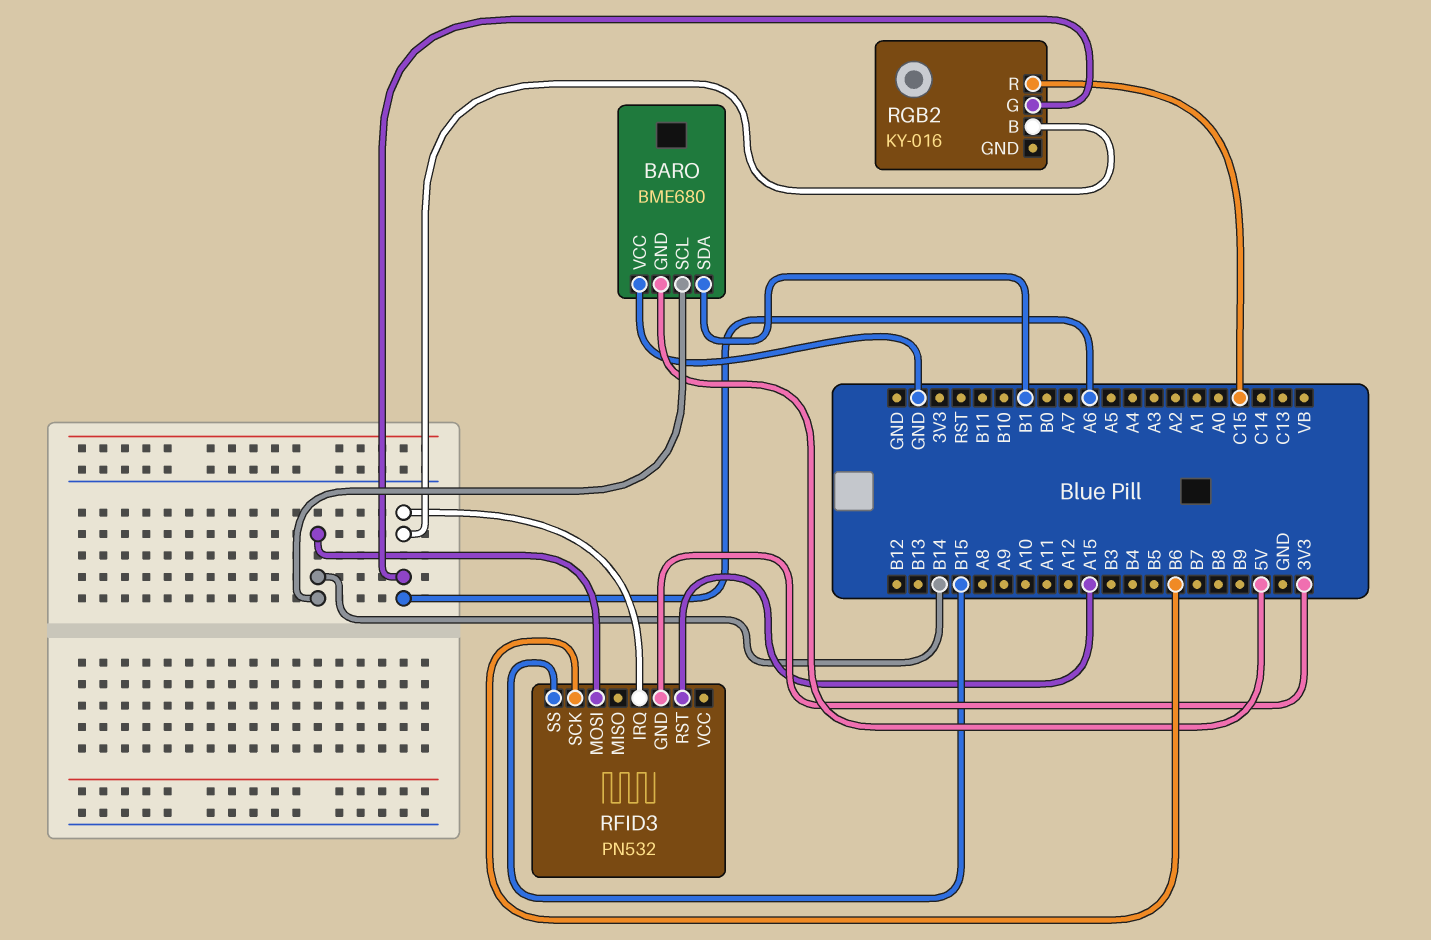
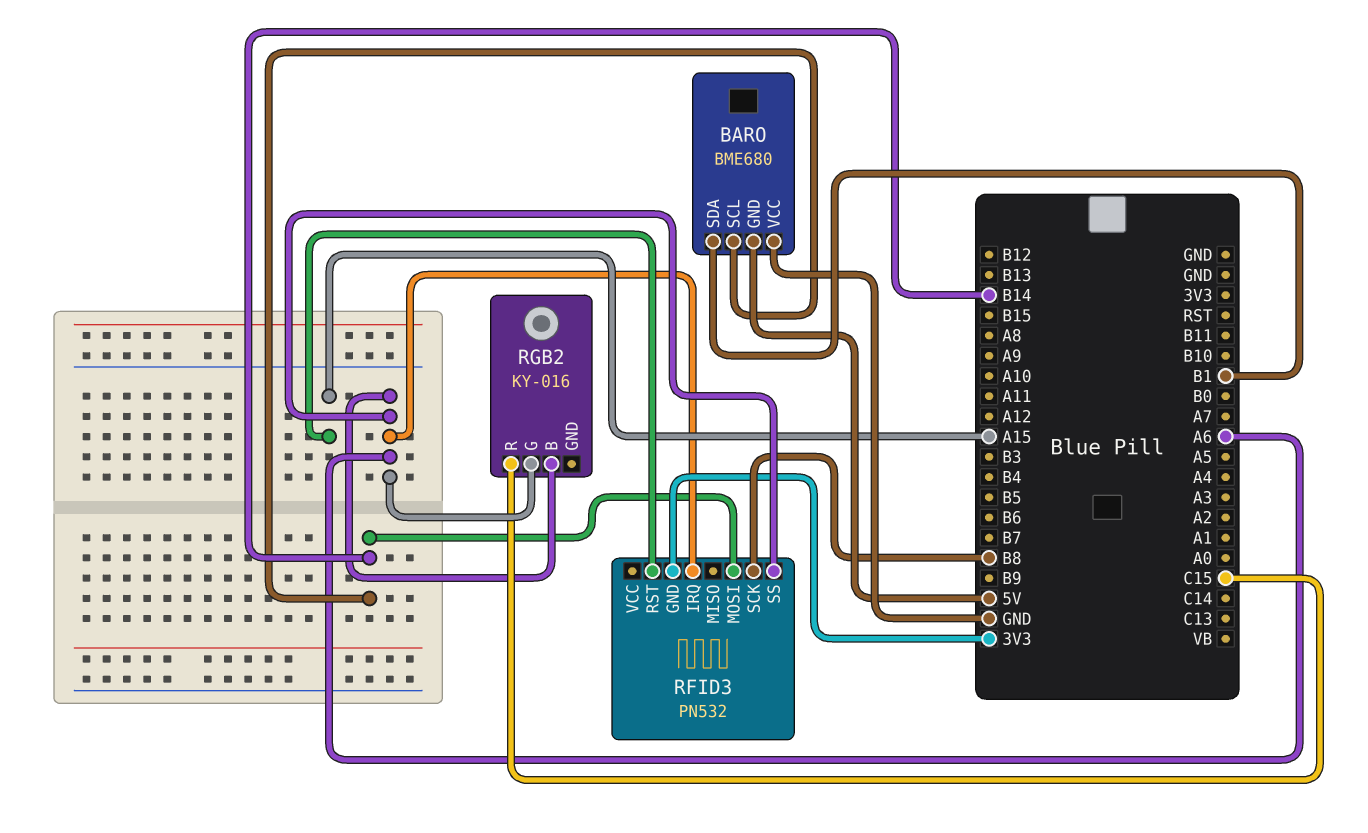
RFID3 pin SCK: B6 -> B8
RFID3 pin SS: B15 -> A6

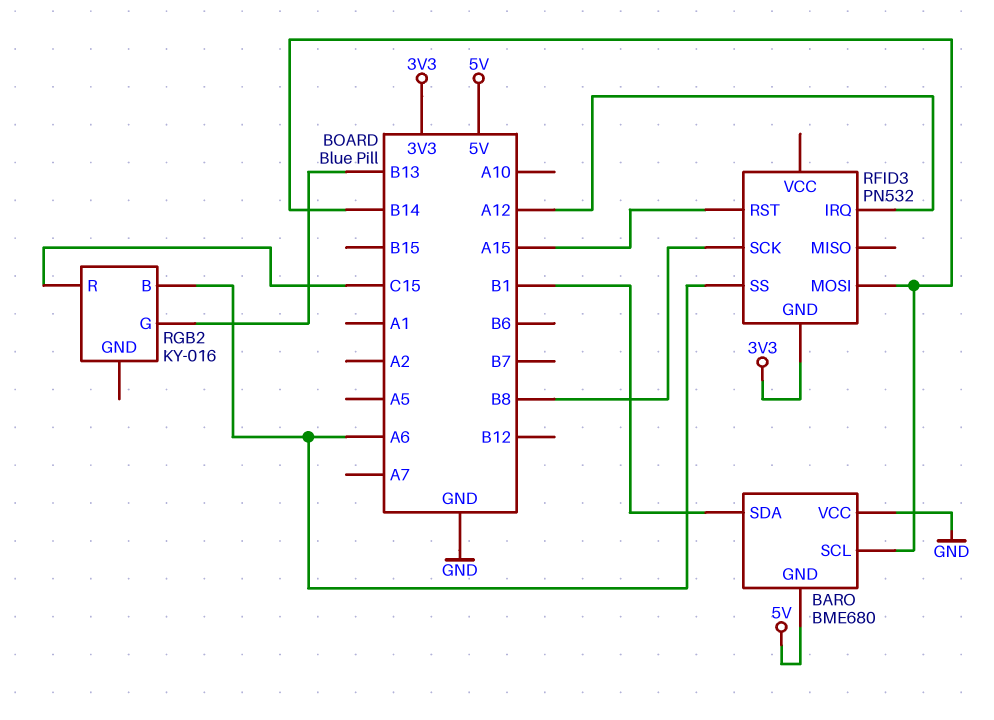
RFID3 pin IRQ: A6 -> A12
RGB2 pin G: A6 -> B13

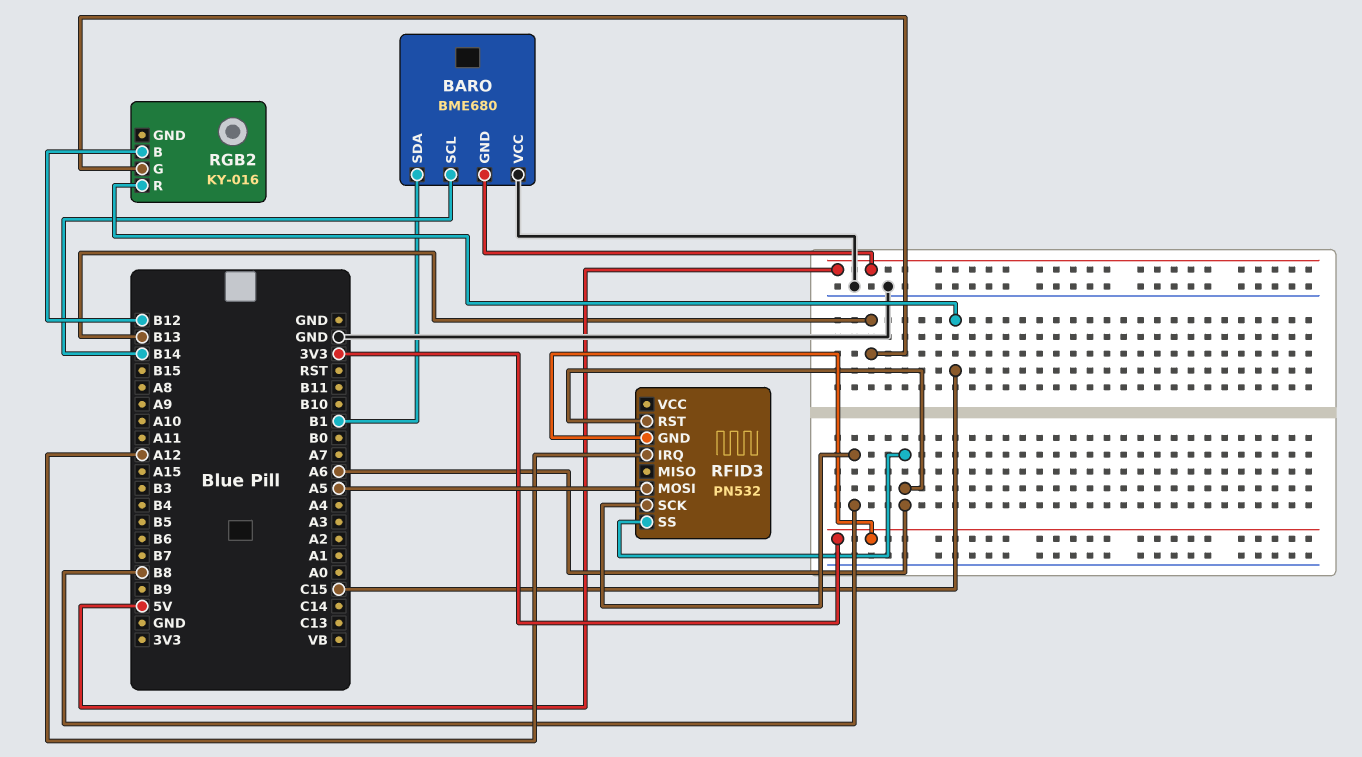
RFID3 pin MOSI: B14 -> A5
RFID3 pin RST: A15 -> A6
RGB2 pin B: A6 -> B12

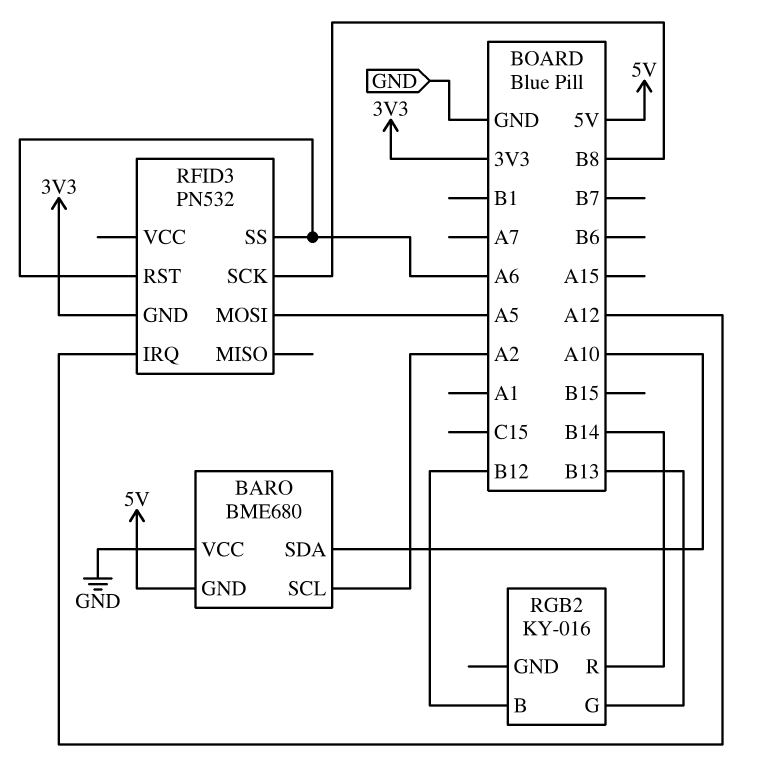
BARO pin SCL: B14 -> A2
BARO pin SDA: B1 -> A10
RGB2 pin R: C15 -> B14

